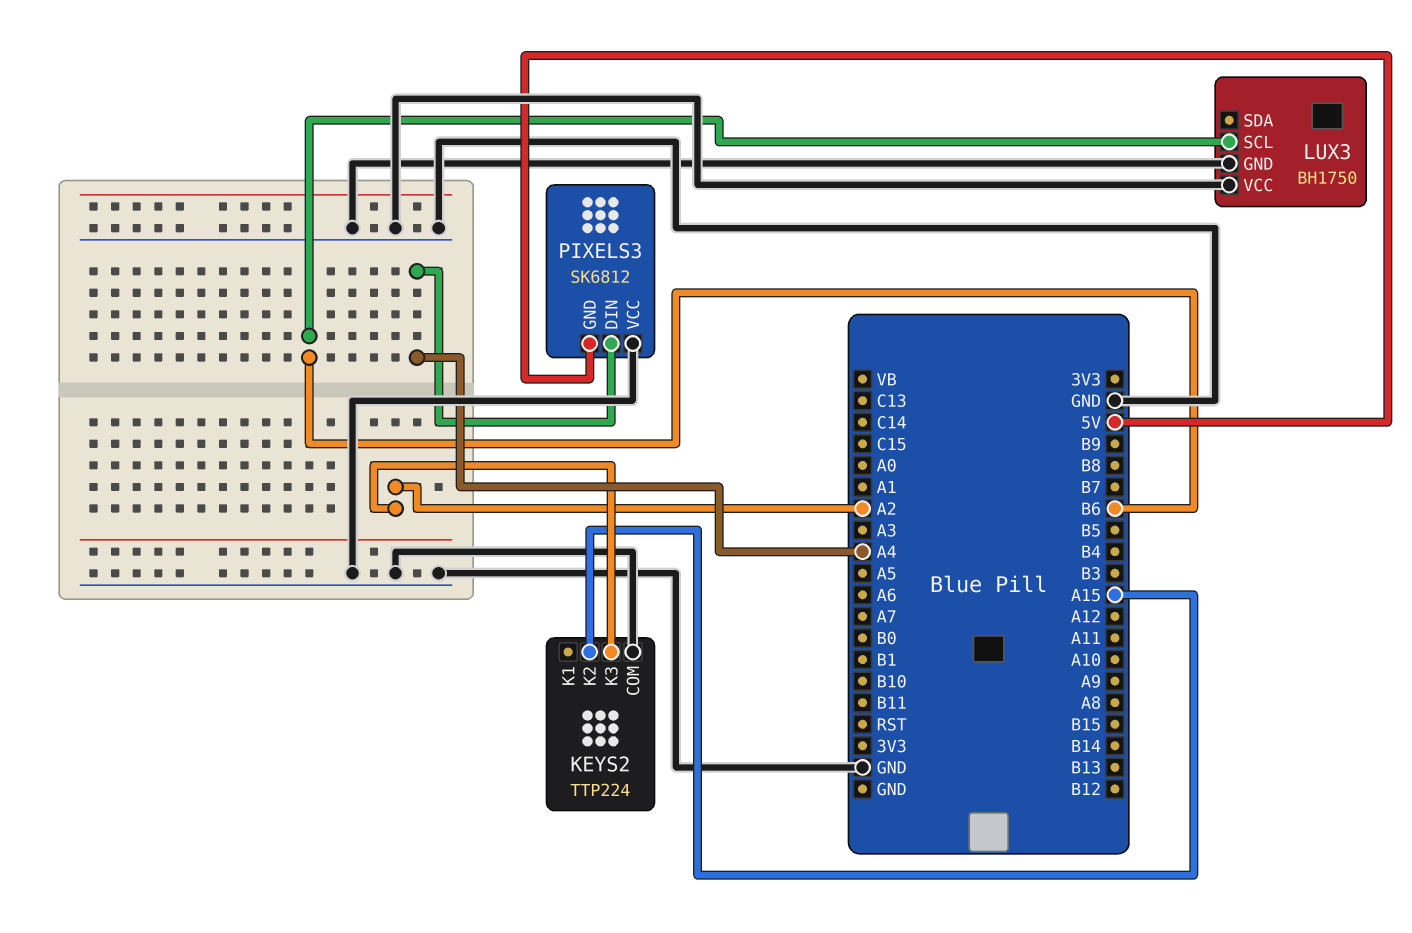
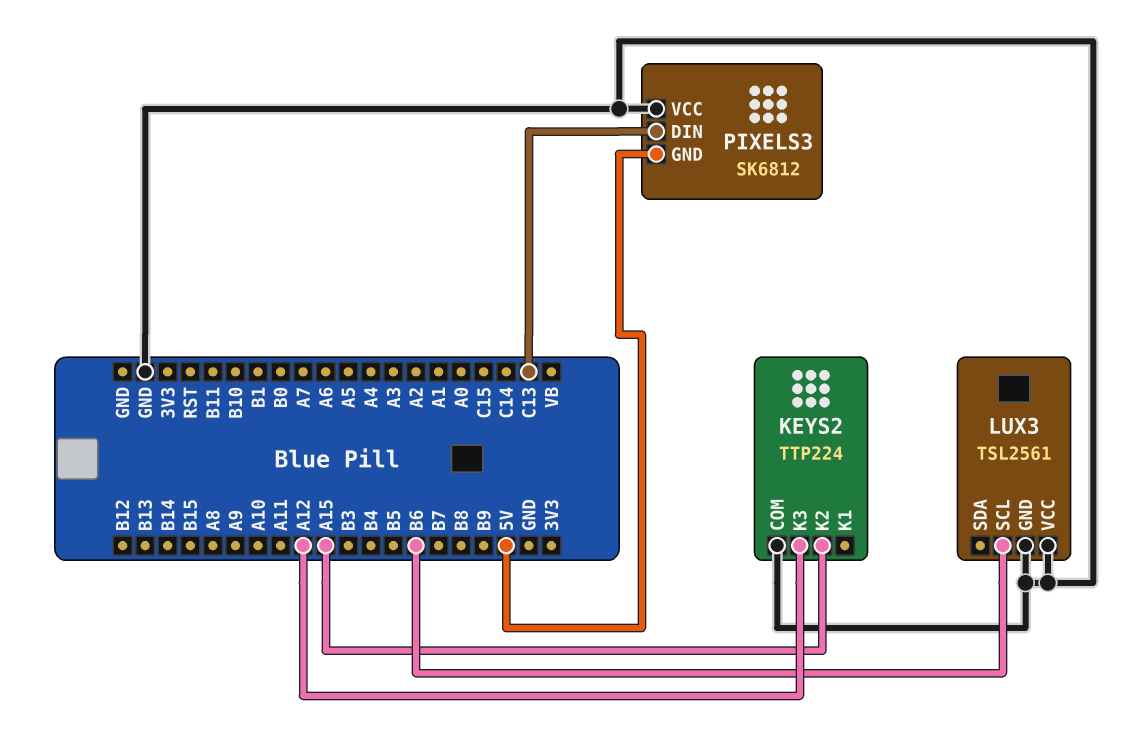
KEYS2 pin K3: A2 -> A12
LUX3: BH1750 -> TSL2561
PIXELS3 pin DIN: A4 -> C13

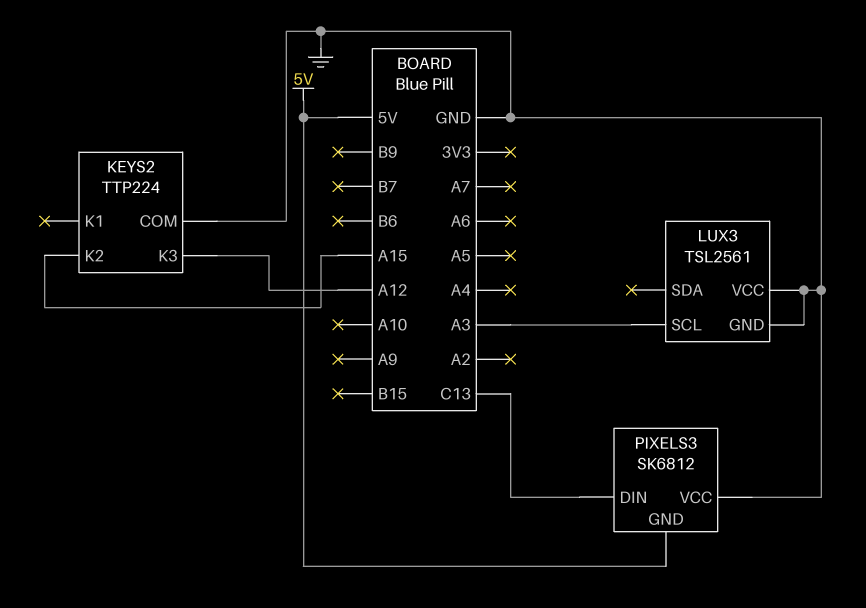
LUX3 pin SCL: B6 -> A3

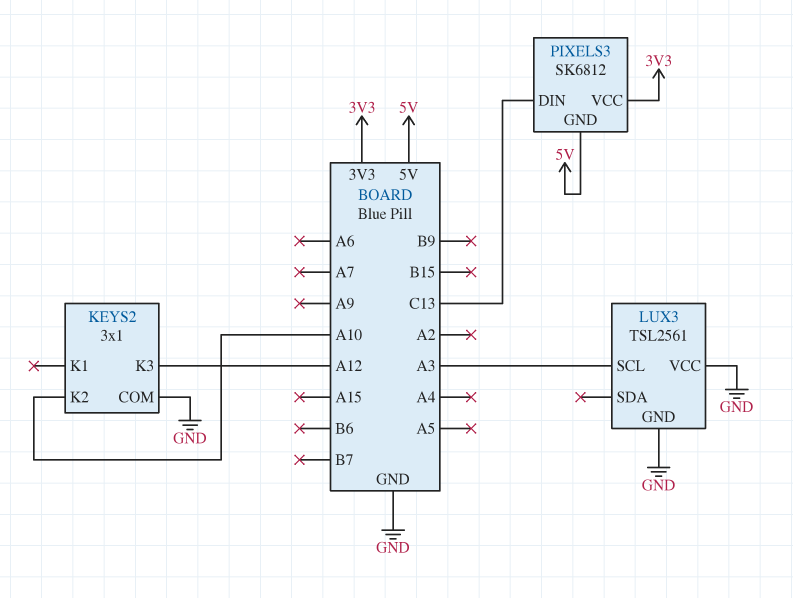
KEYS2: TTP224 -> 3x1
KEYS2 pin K2: A15 -> A10
PIXELS3 pin VCC: GND -> 3V3

